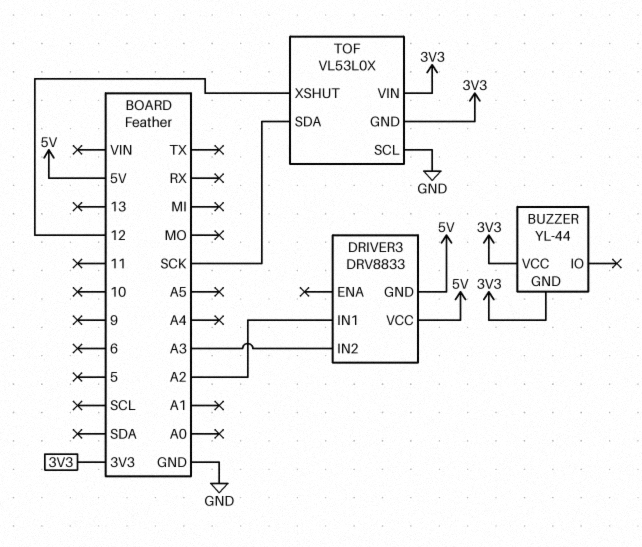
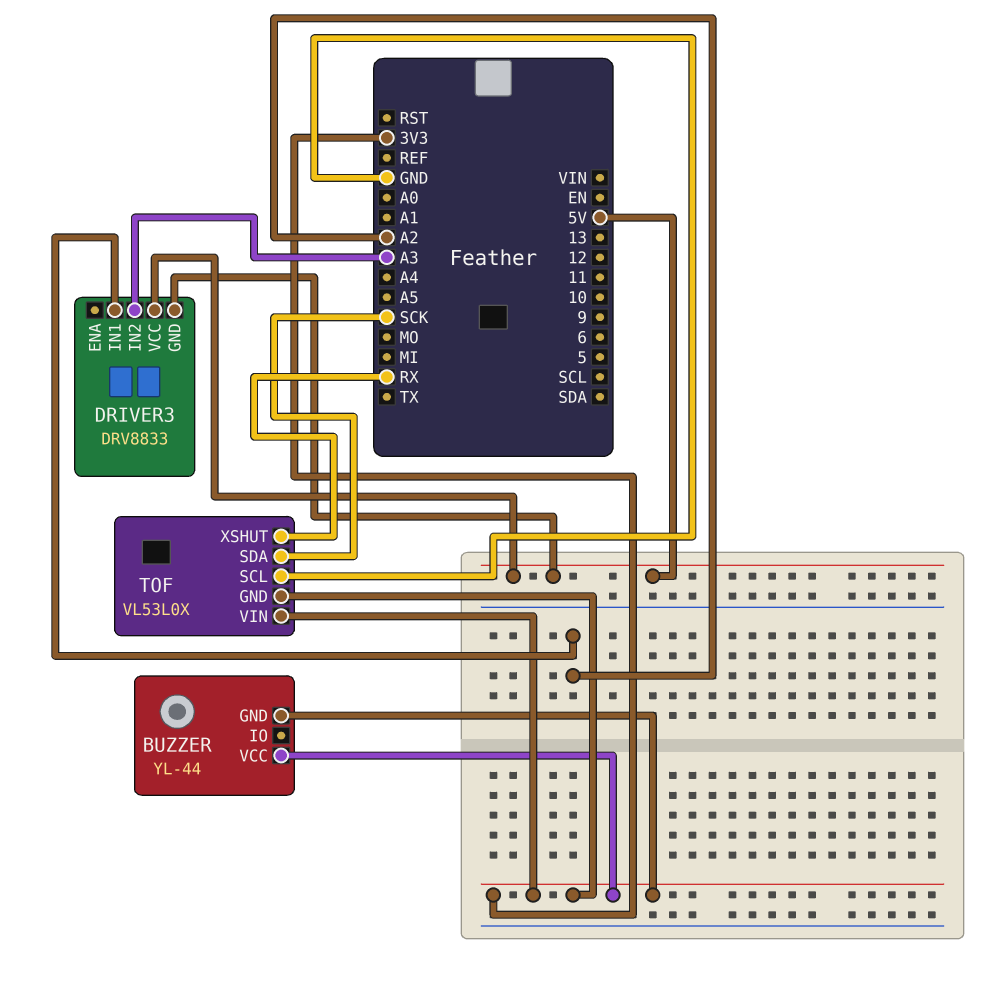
TOF pin XSHUT: 12 -> RX

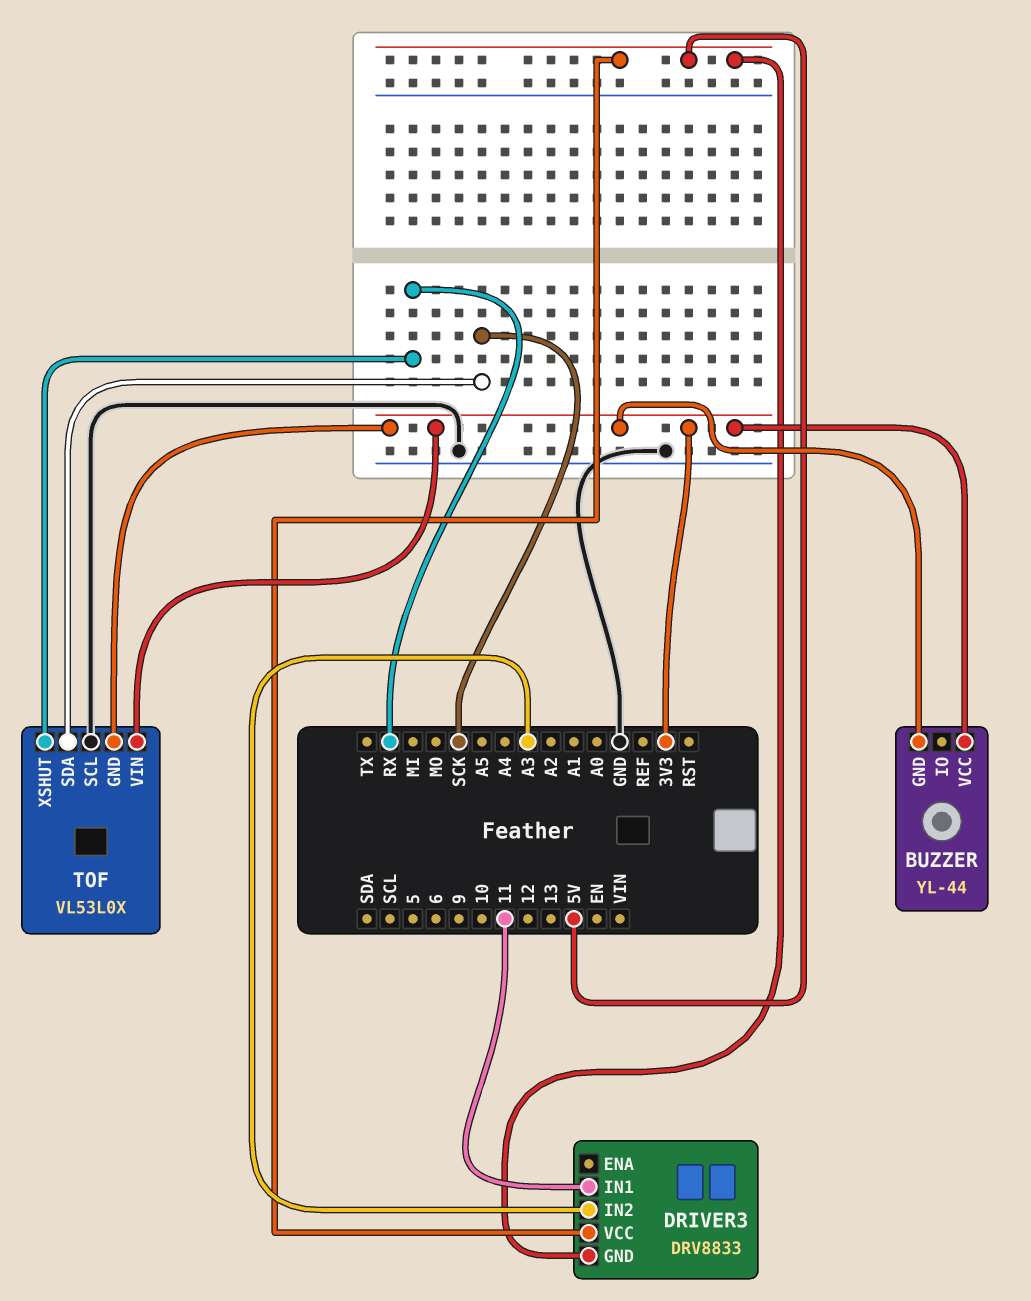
DRIVER3 pin IN1: A2 -> 11

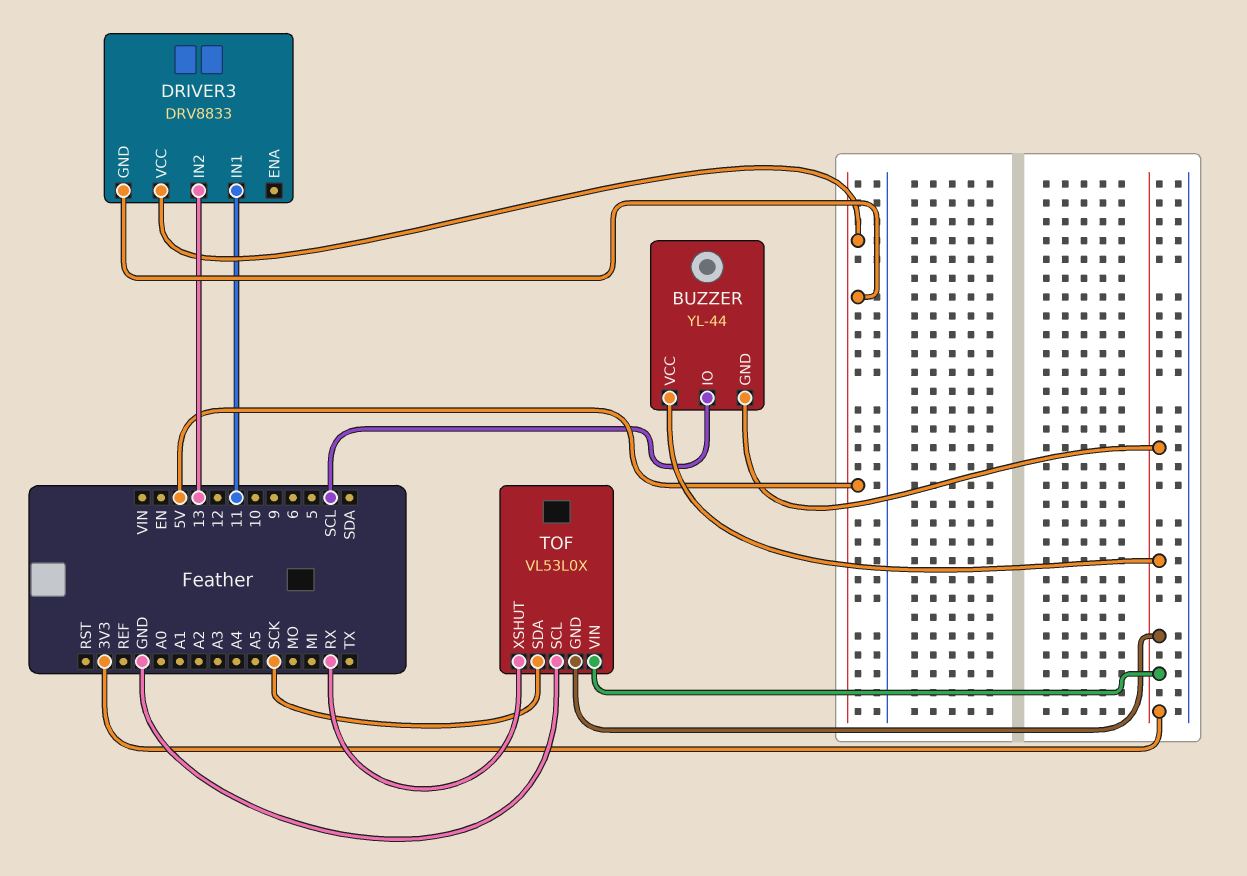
BUZZER pin IO: none -> SCL
DRIVER3 pin IN2: A3 -> 13

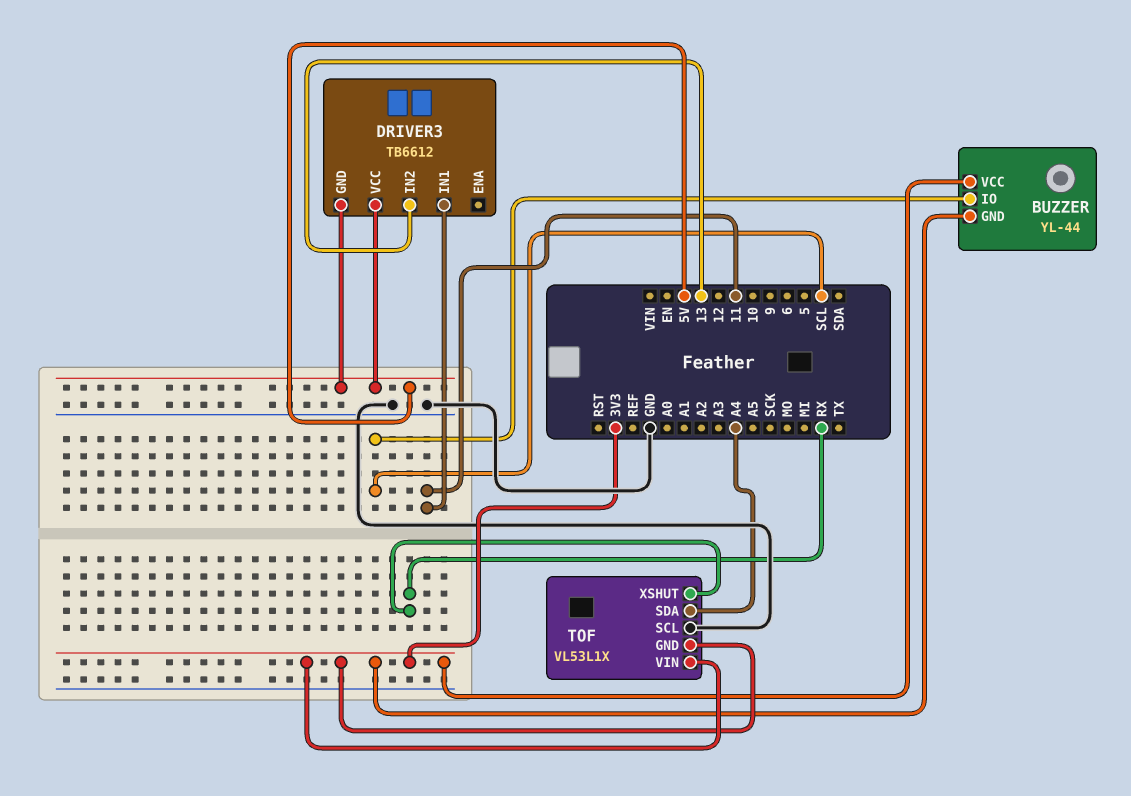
DRIVER3: DRV8833 -> TB6612
TOF: VL53L0X -> VL53L1X
TOF pin SDA: SCK -> A4

